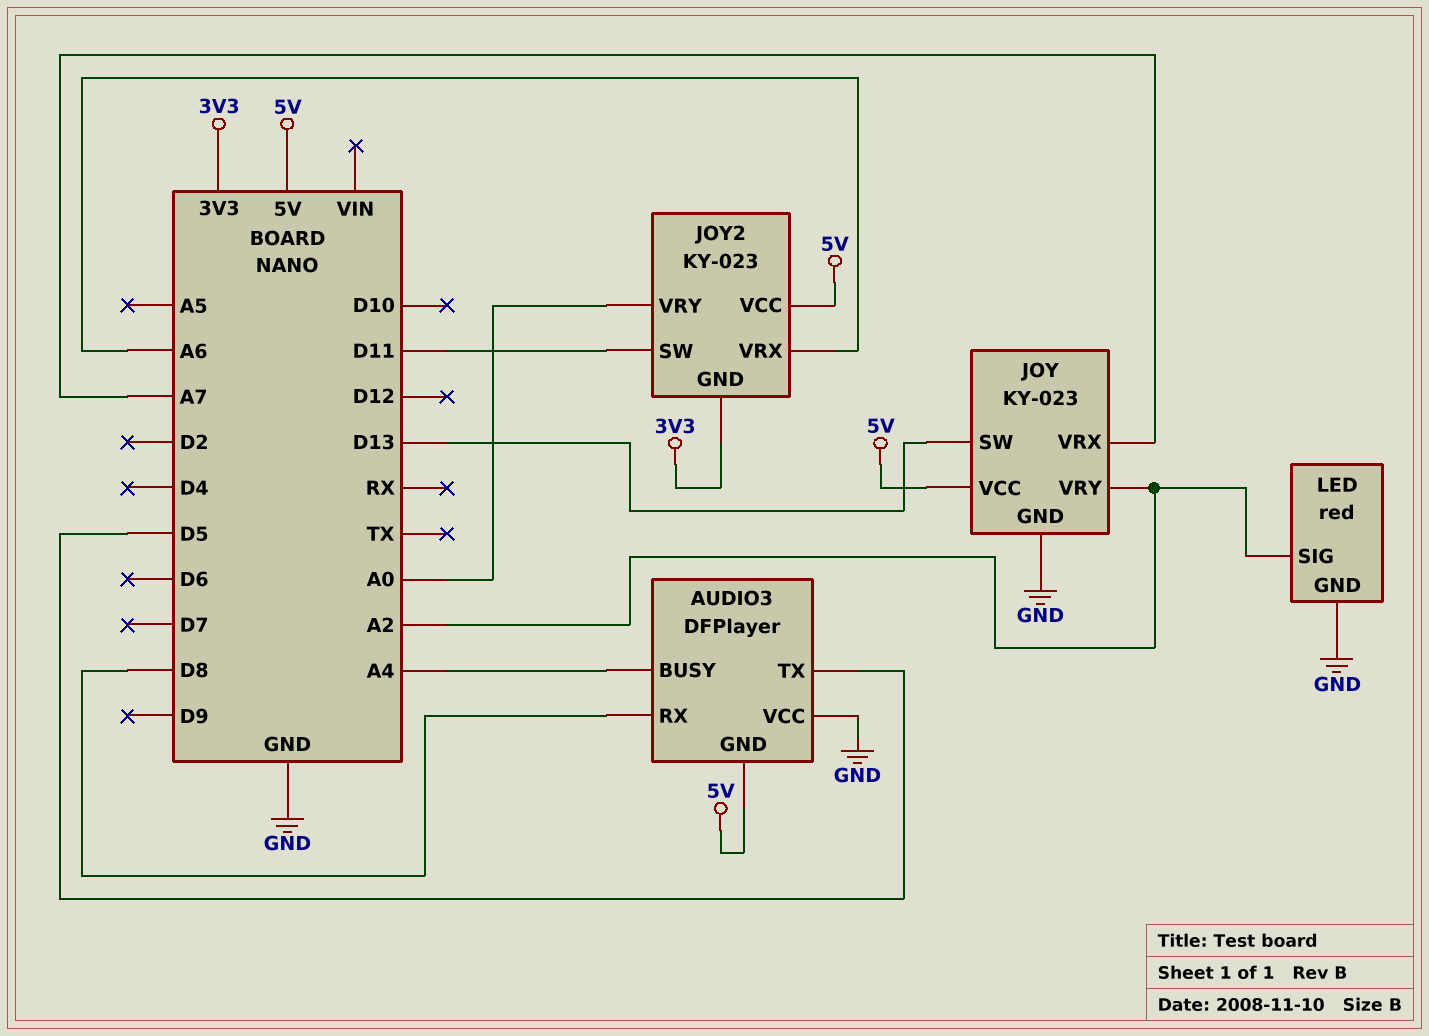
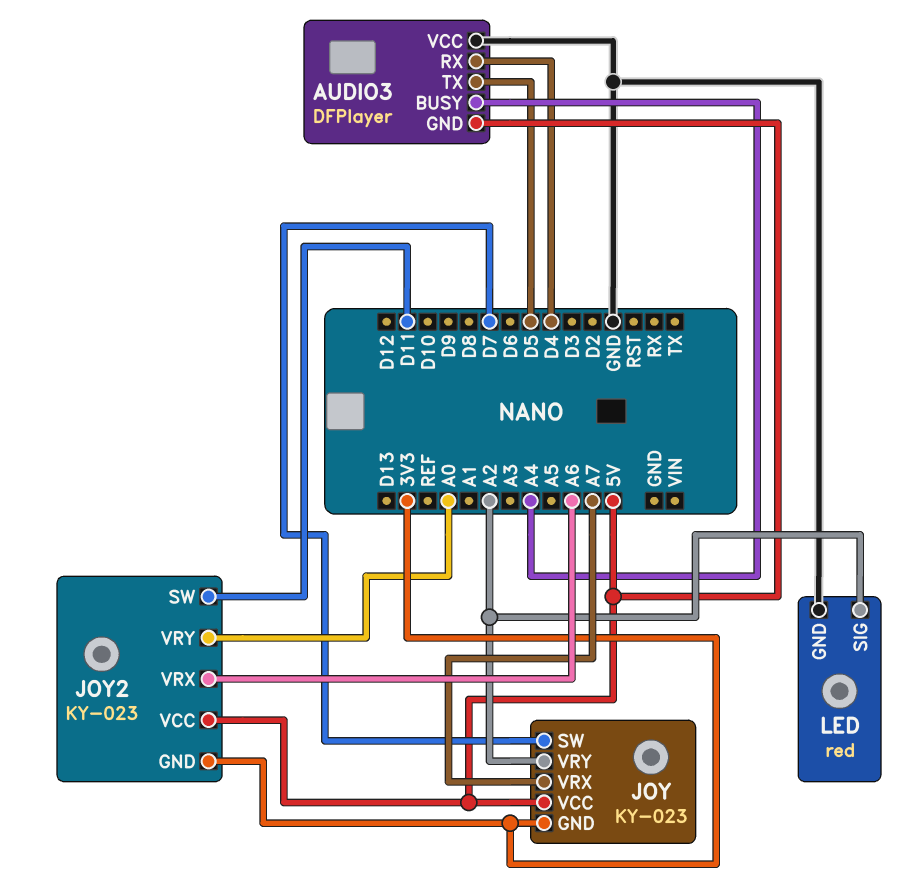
AUDIO3 pin RX: D8 -> D4
JOY pin GND: GND -> 3V3
JOY pin SW: D13 -> D7

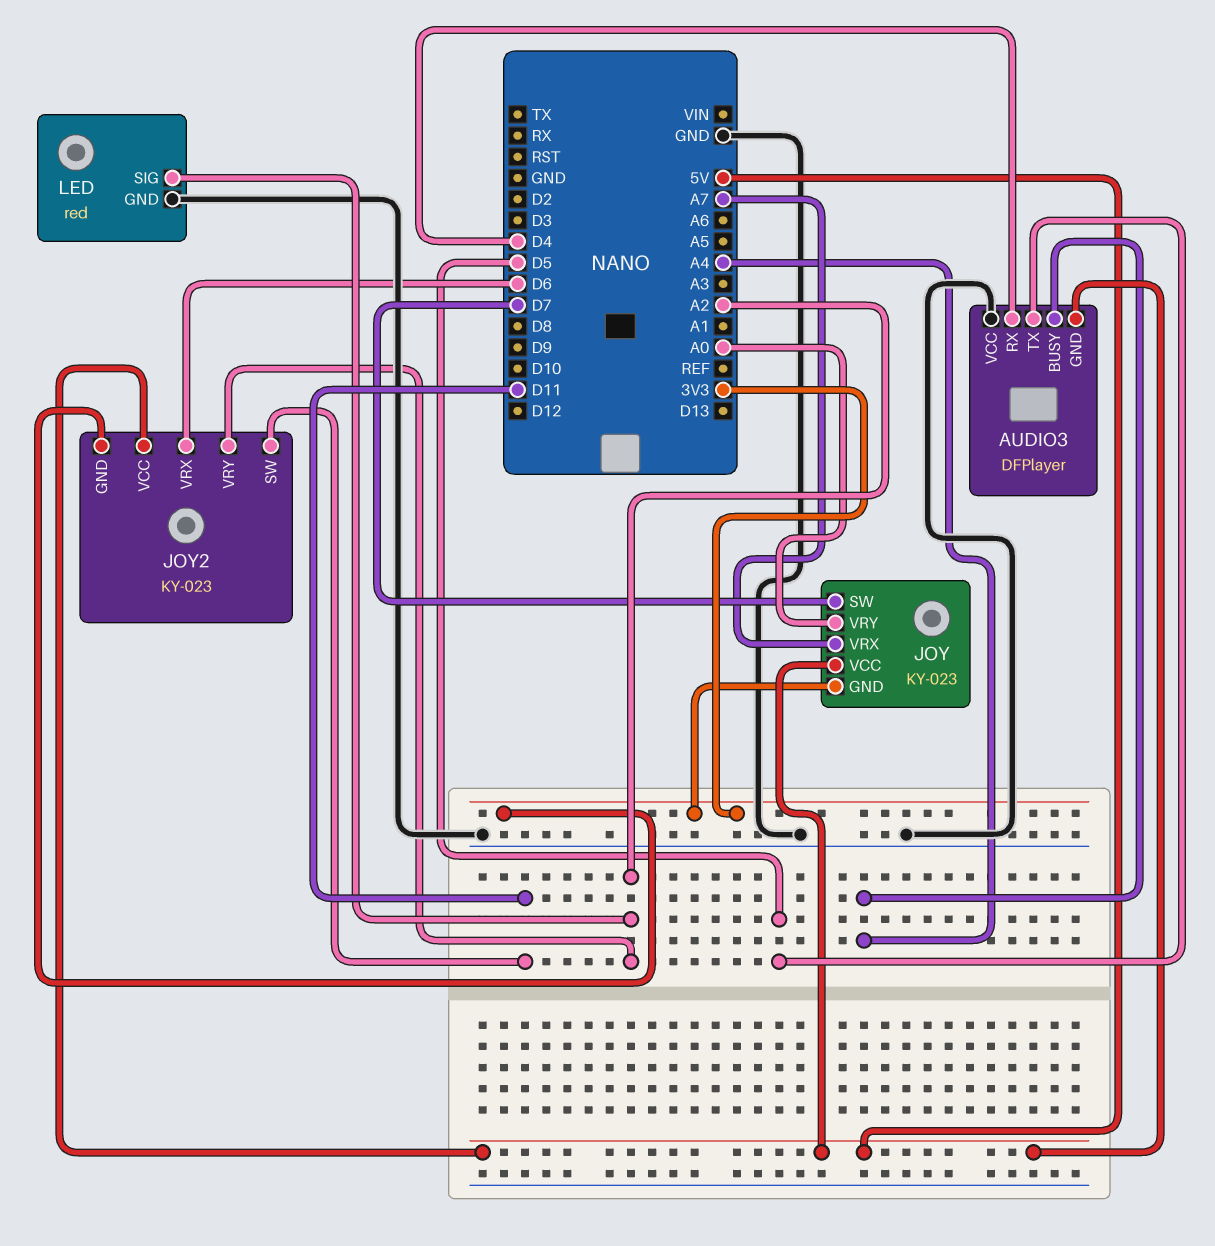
JOY pin VRY: A2 -> A0
JOY2 pin VRX: A6 -> D6
JOY2 pin VRY: A0 -> A2

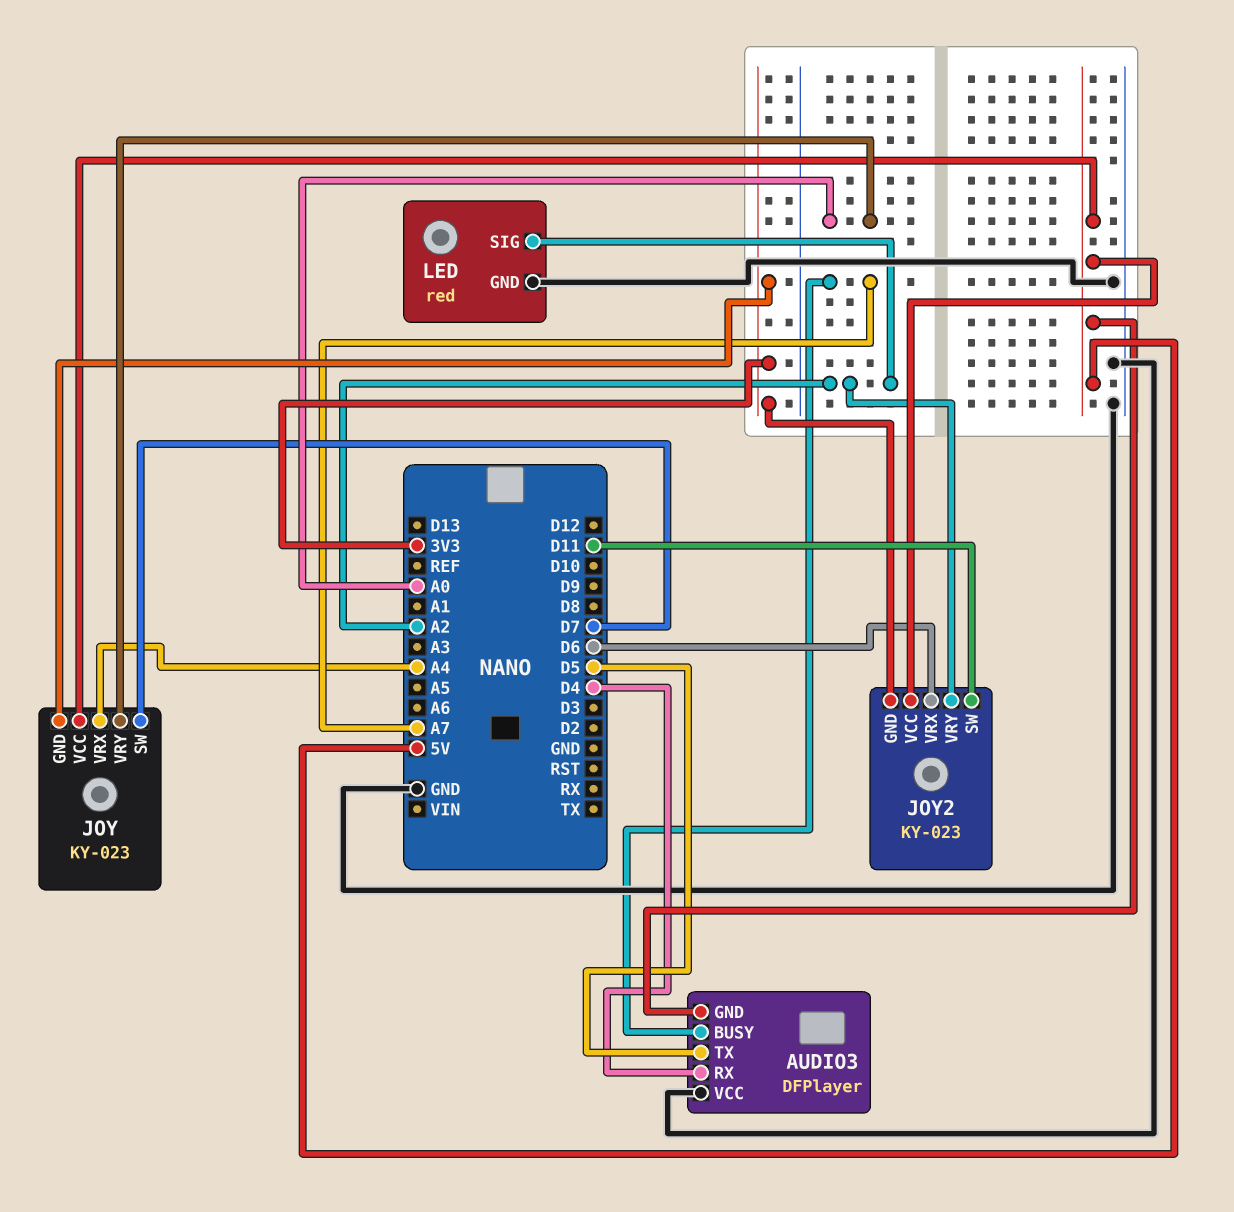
AUDIO3 pin BUSY: A4 -> A7
JOY pin VRX: A7 -> A4

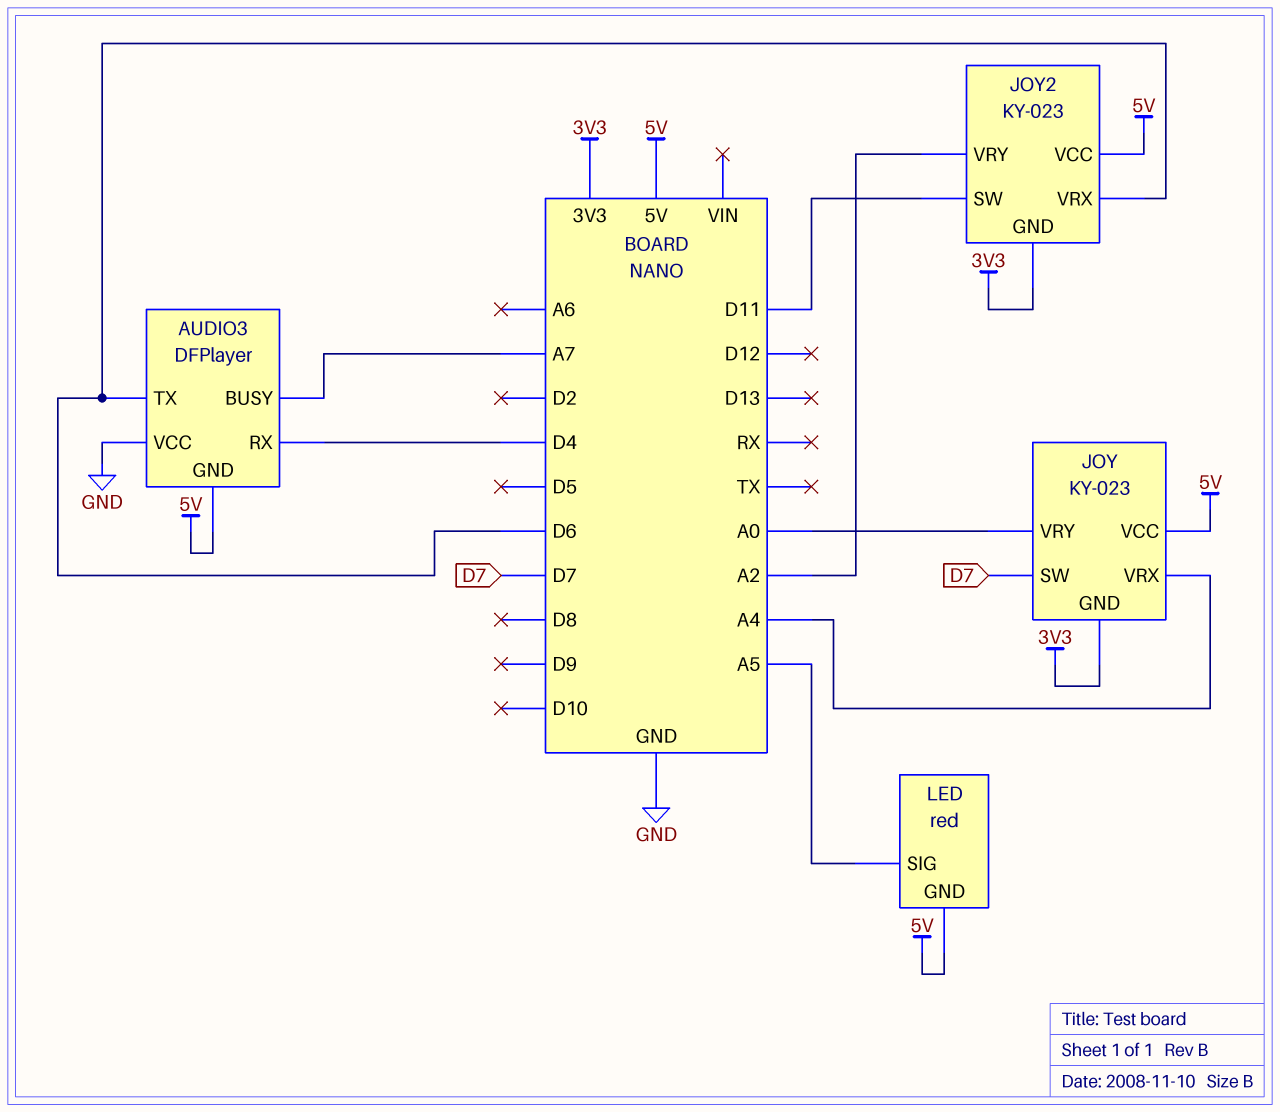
AUDIO3 pin TX: D5 -> D6
LED pin GND: GND -> 5V
LED pin SIG: A2 -> A5

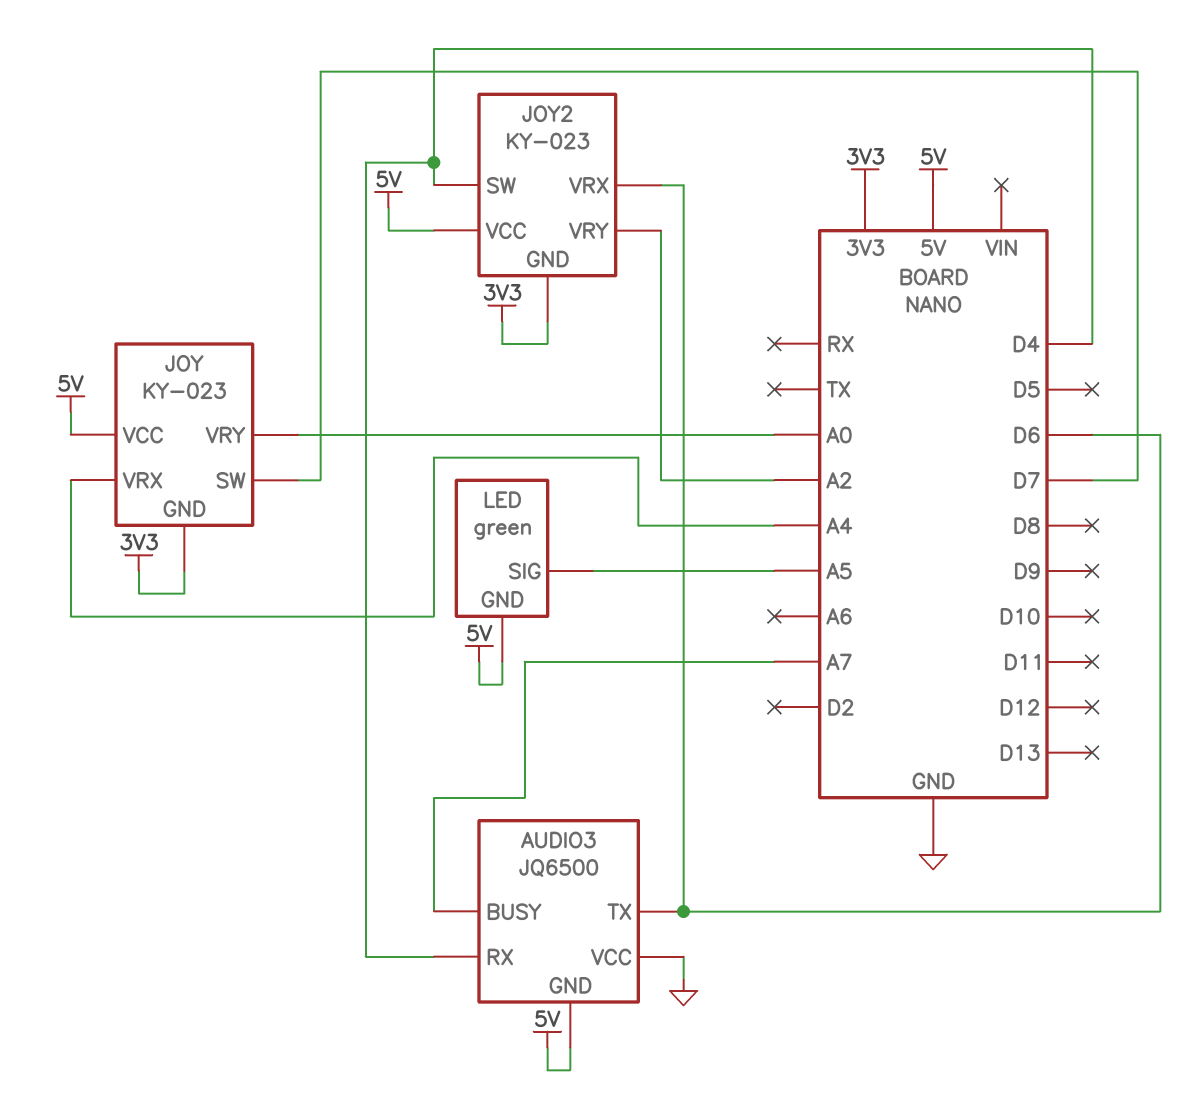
AUDIO3: DFPlayer -> JQ6500
JOY2 pin SW: D11 -> D4
LED: red -> green

